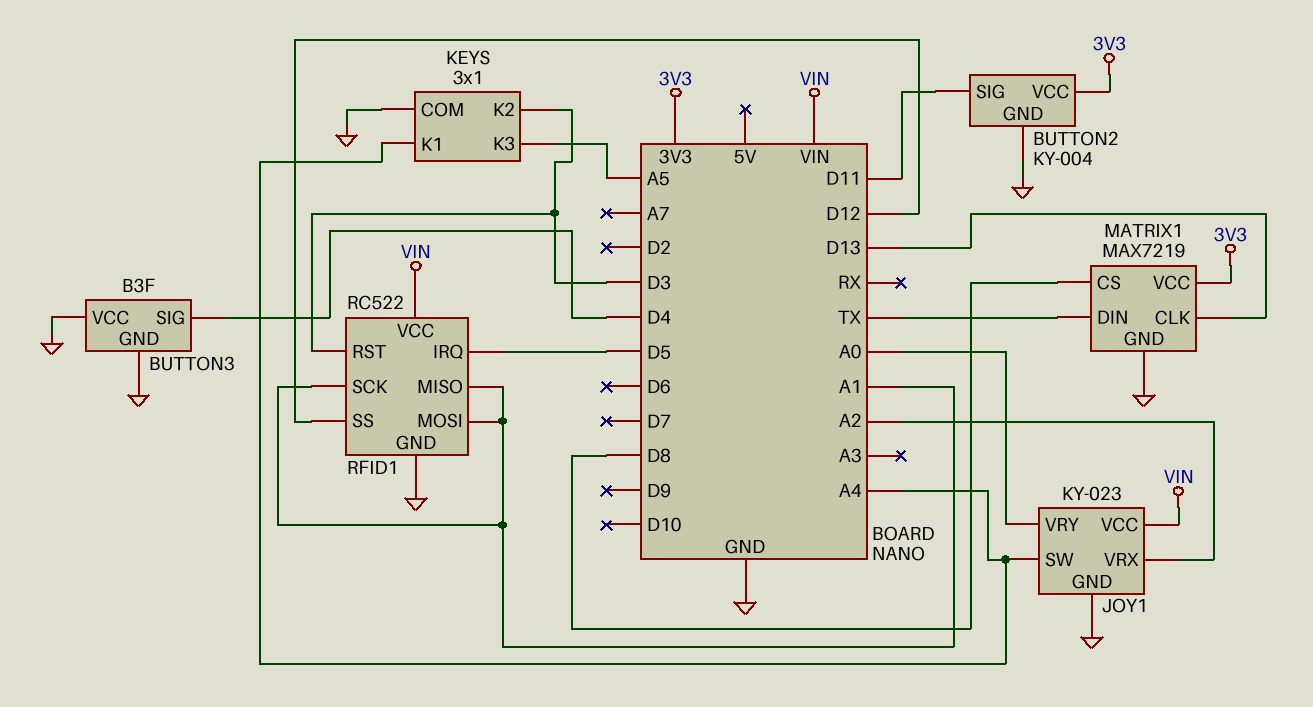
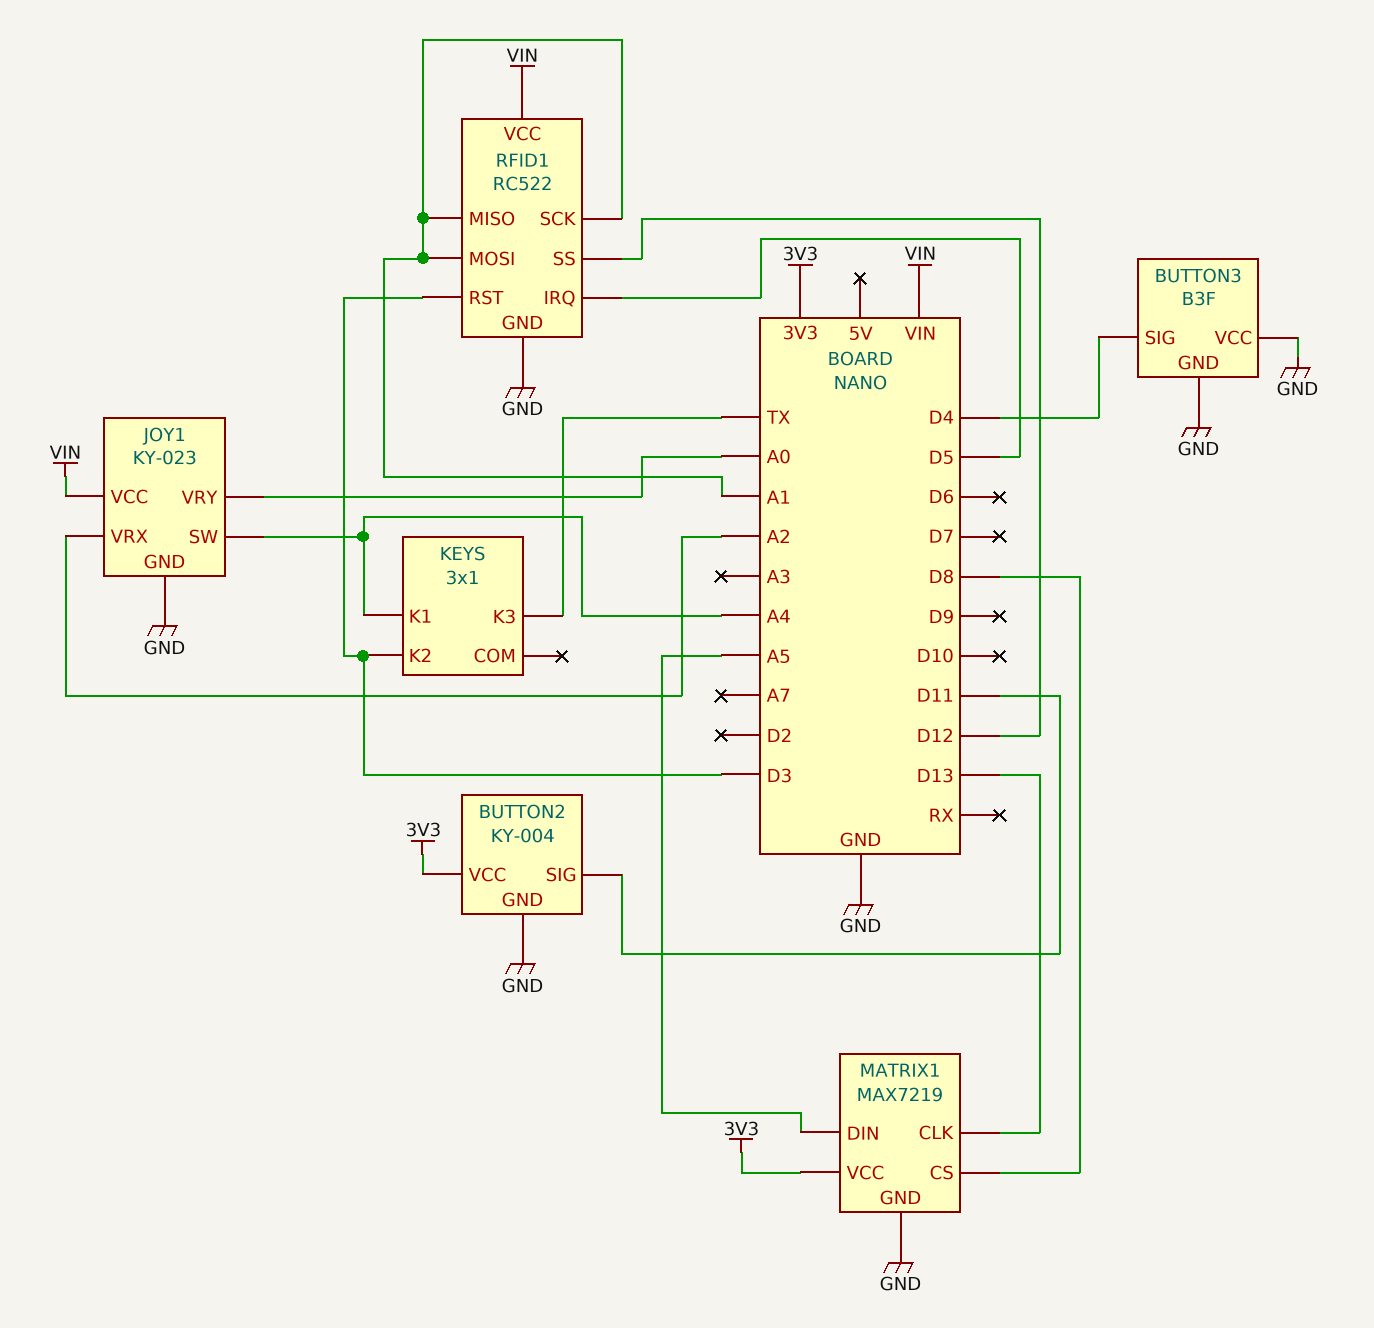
KEYS pin COM: GND -> none
KEYS pin K3: A5 -> TX
MATRIX1 pin DIN: TX -> A5

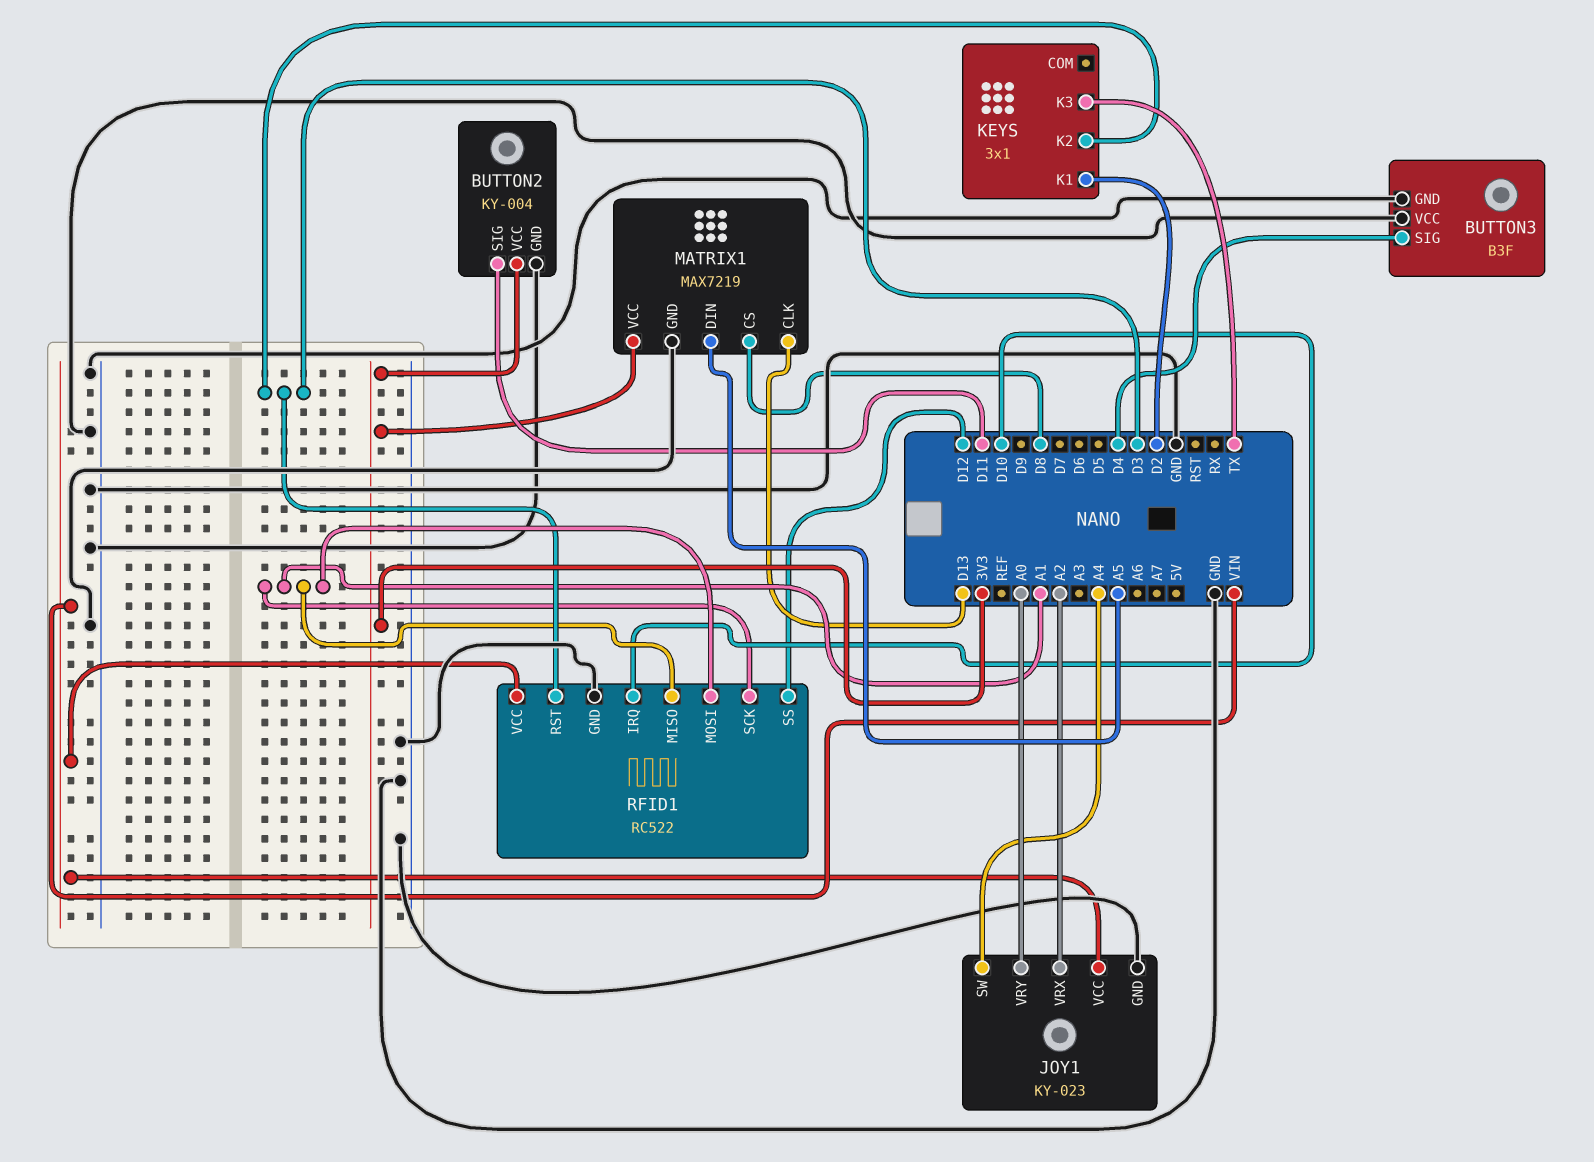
KEYS pin K1: A4 -> D2
RFID1 pin IRQ: D5 -> D10

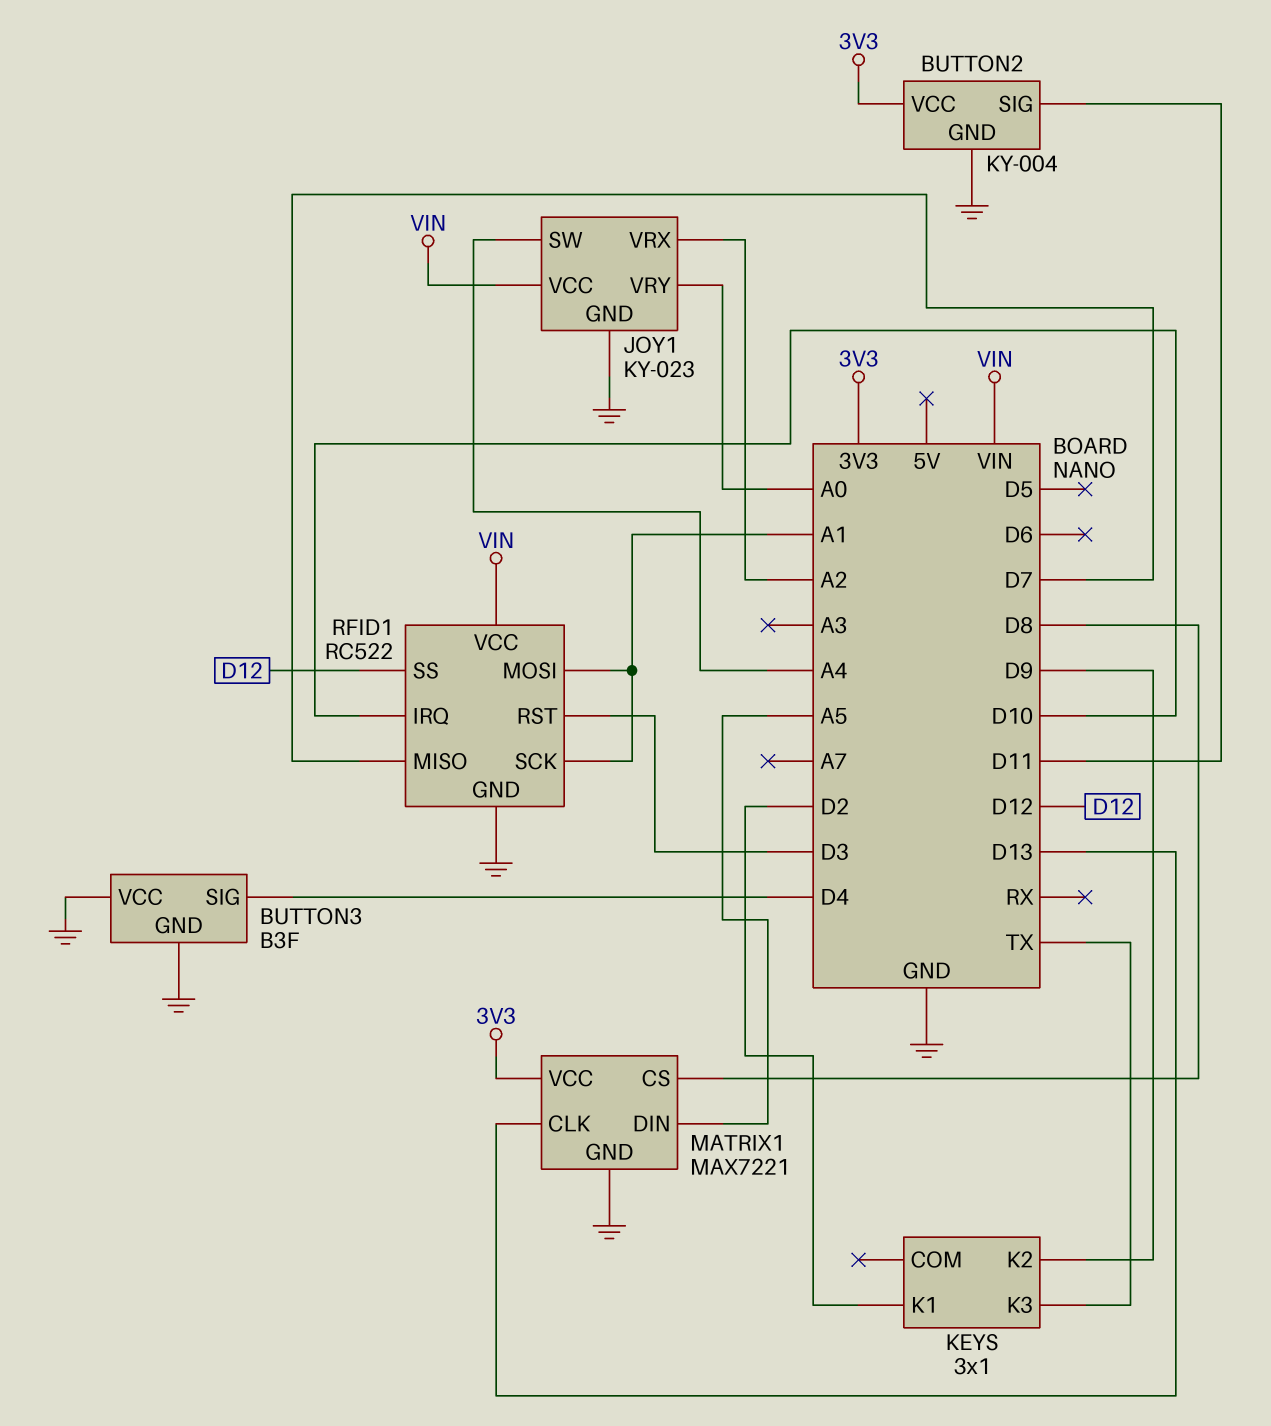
KEYS pin K2: D3 -> D9
MATRIX1: MAX7219 -> MAX7221
RFID1 pin MISO: A1 -> D7

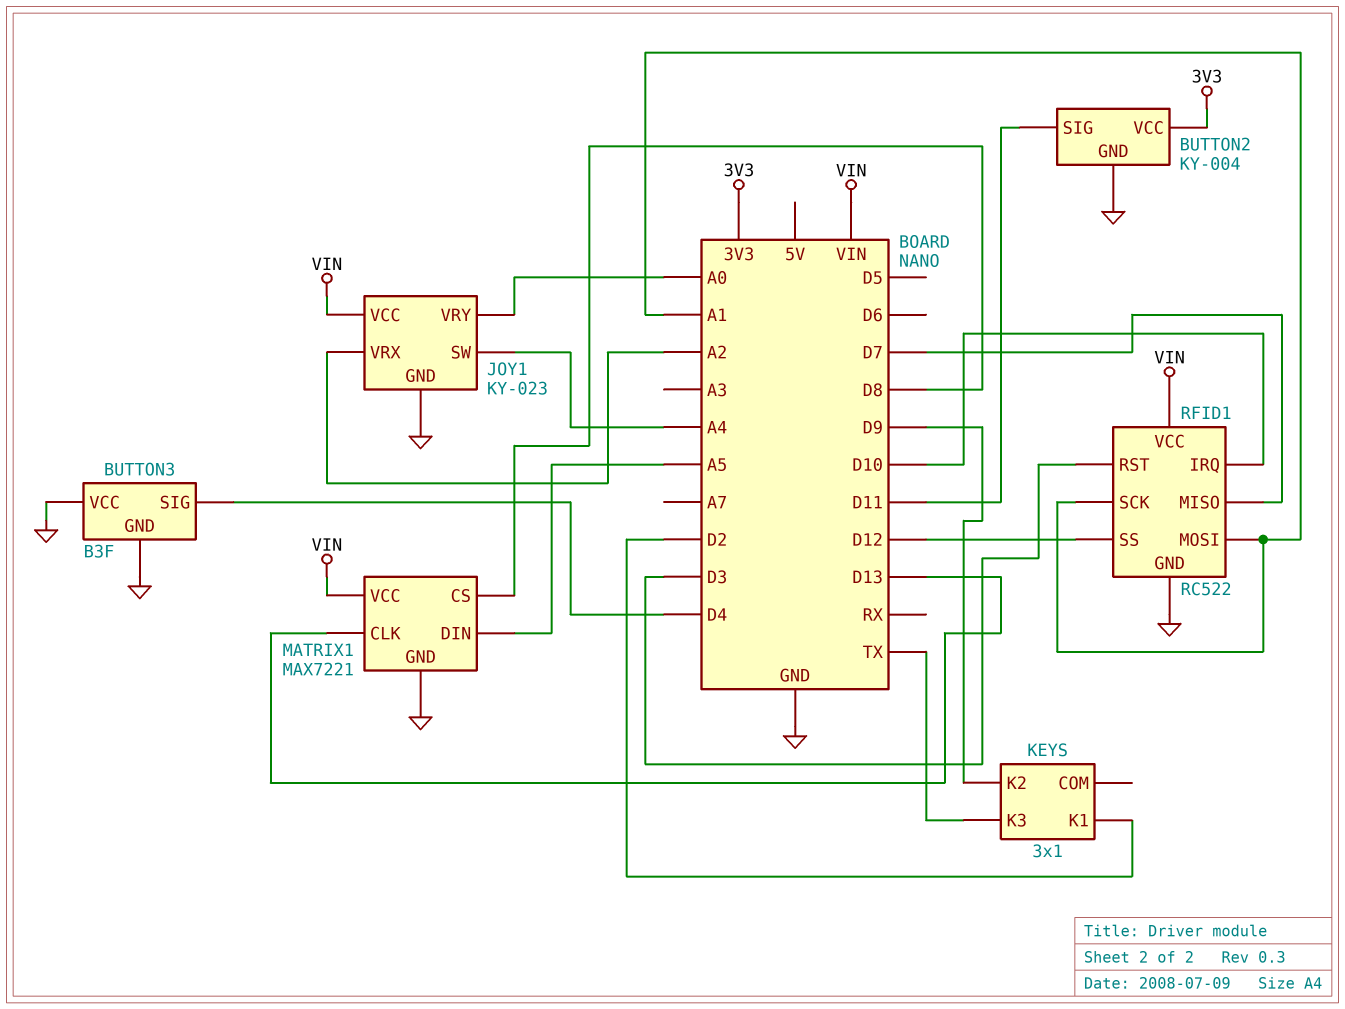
MATRIX1 pin VCC: 3V3 -> VIN

